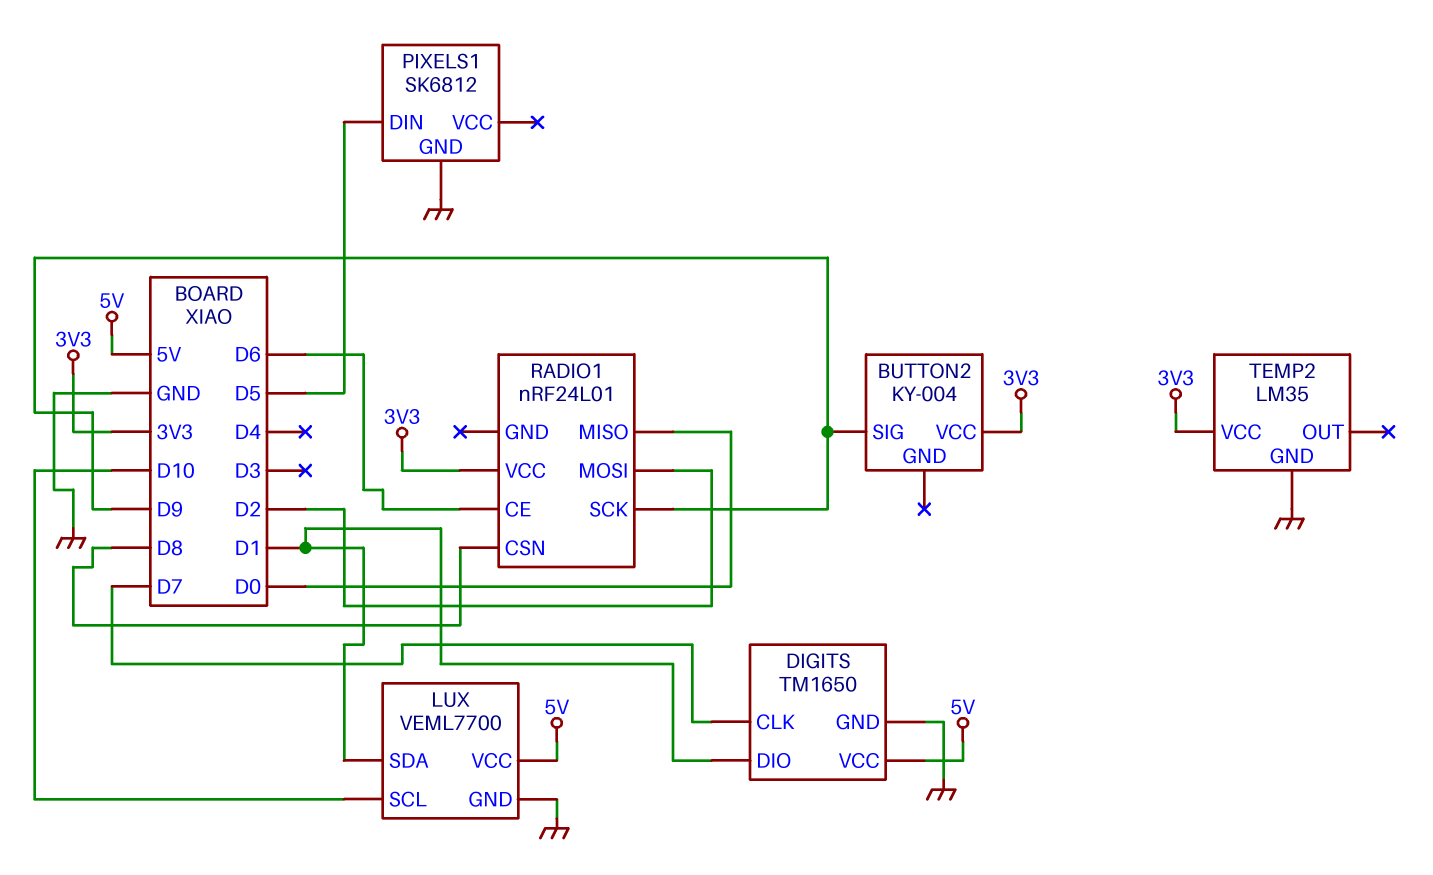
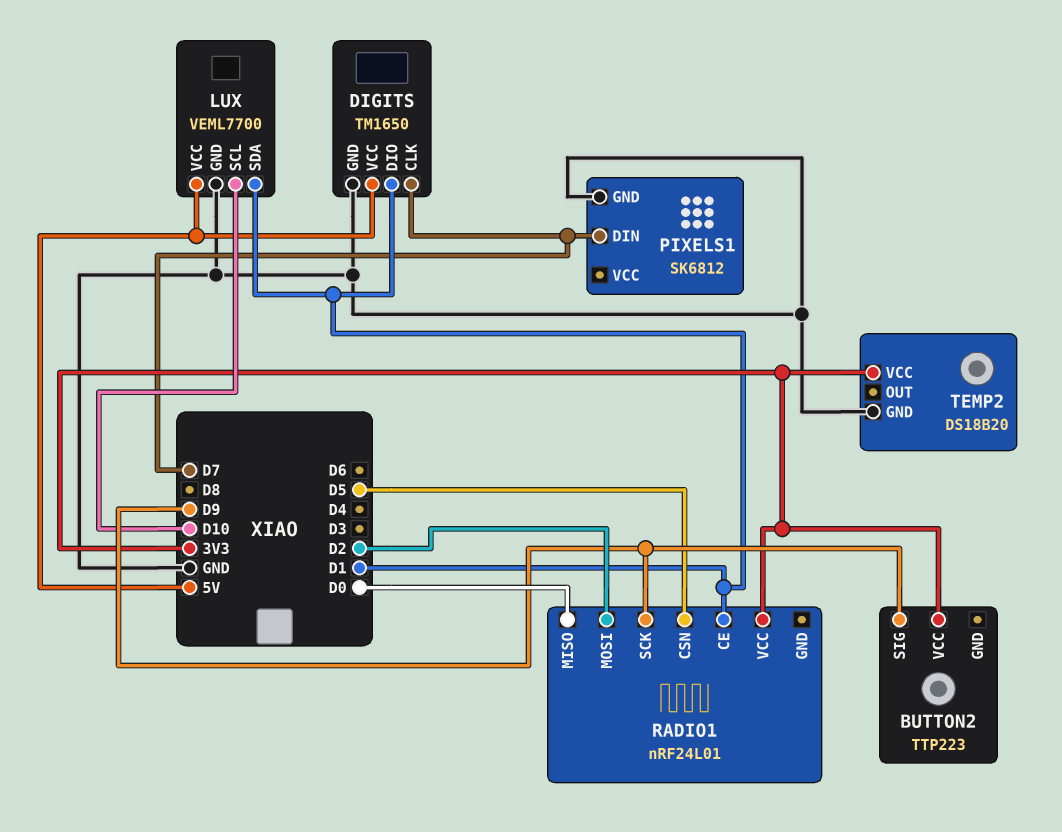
BUTTON2: KY-004 -> TTP223
PIXELS1 pin DIN: D5 -> D7
RADIO1 pin CE: D6 -> D1
RADIO1 pin CSN: D8 -> D5
TEMP2: LM35 -> DS18B20

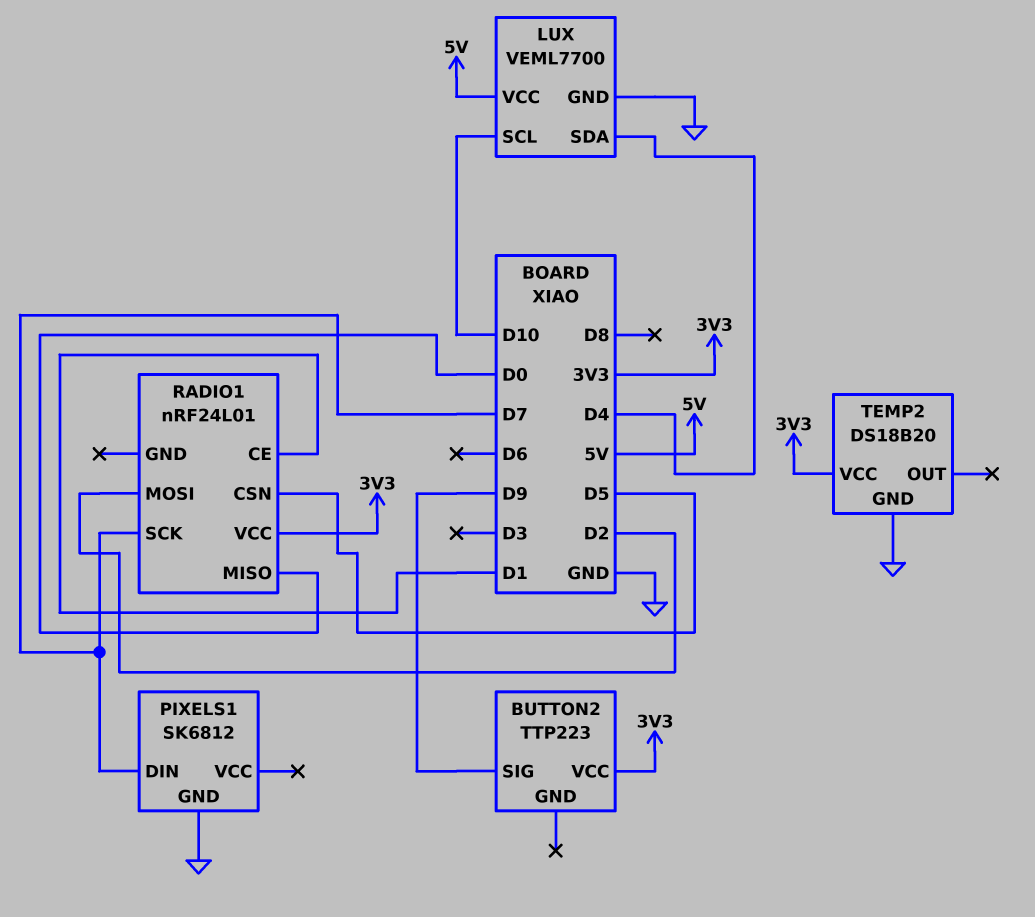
DIGITS: TM1650 -> none
DIGITS pin CLK: D7 -> none
DIGITS pin DIO: D1 -> none
DIGITS pin GND: GND -> none
DIGITS pin VCC: 5V -> none
LUX pin SDA: D1 -> D4
RADIO1 pin SCK: D9 -> D7

